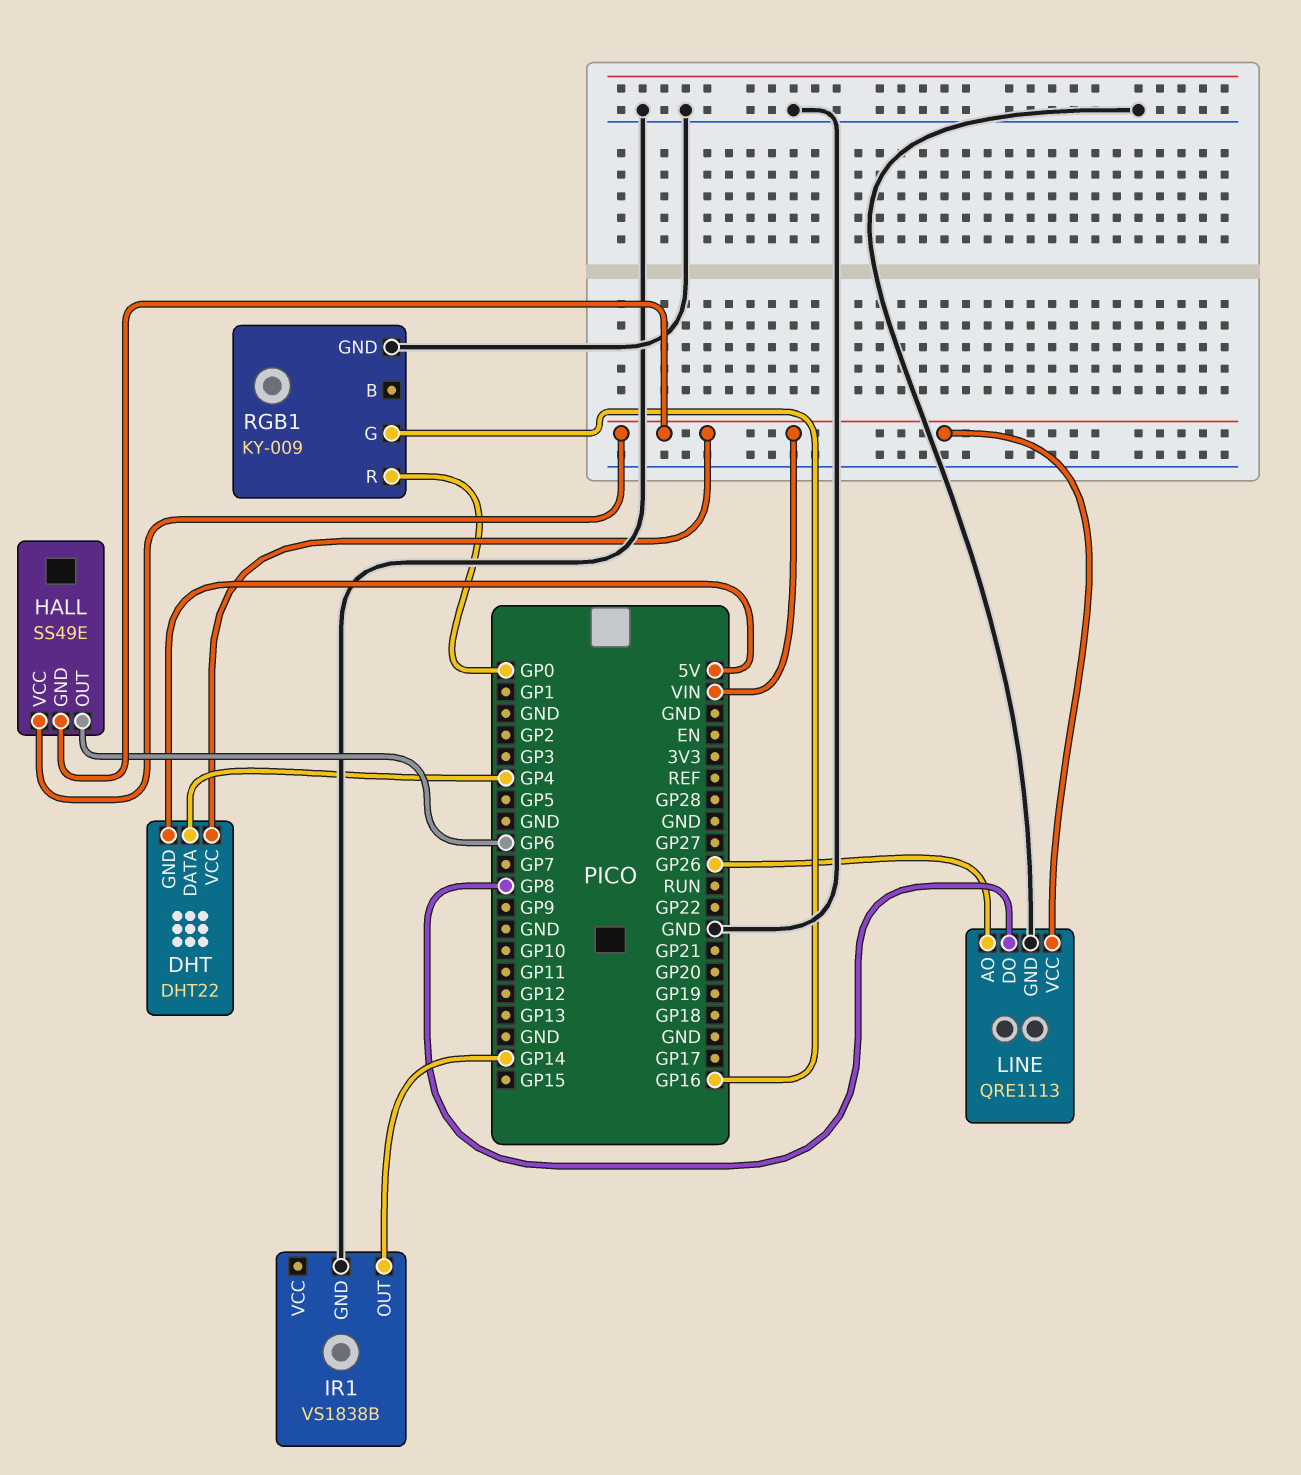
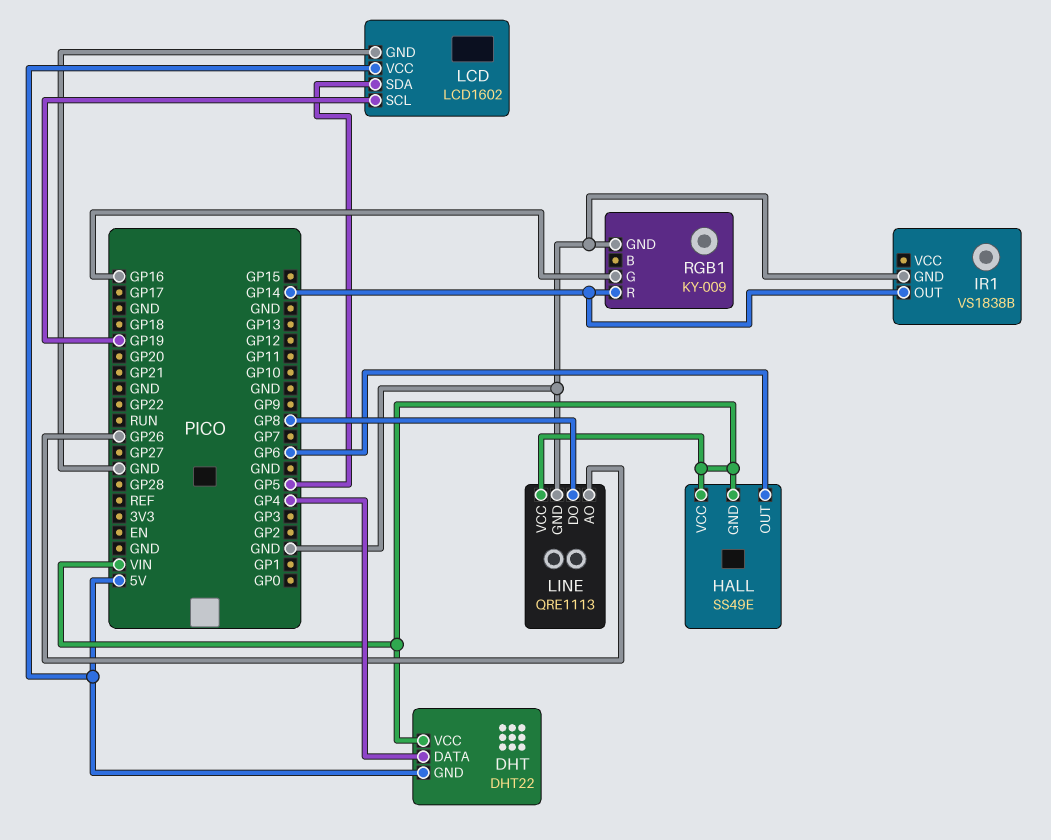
LCD: none -> LCD1602
LCD pin GND: none -> GND
LCD pin SCL: none -> GP19
LCD pin SDA: none -> GP5
LCD pin VCC: none -> 5V
RGB1 pin R: GP0 -> GP14

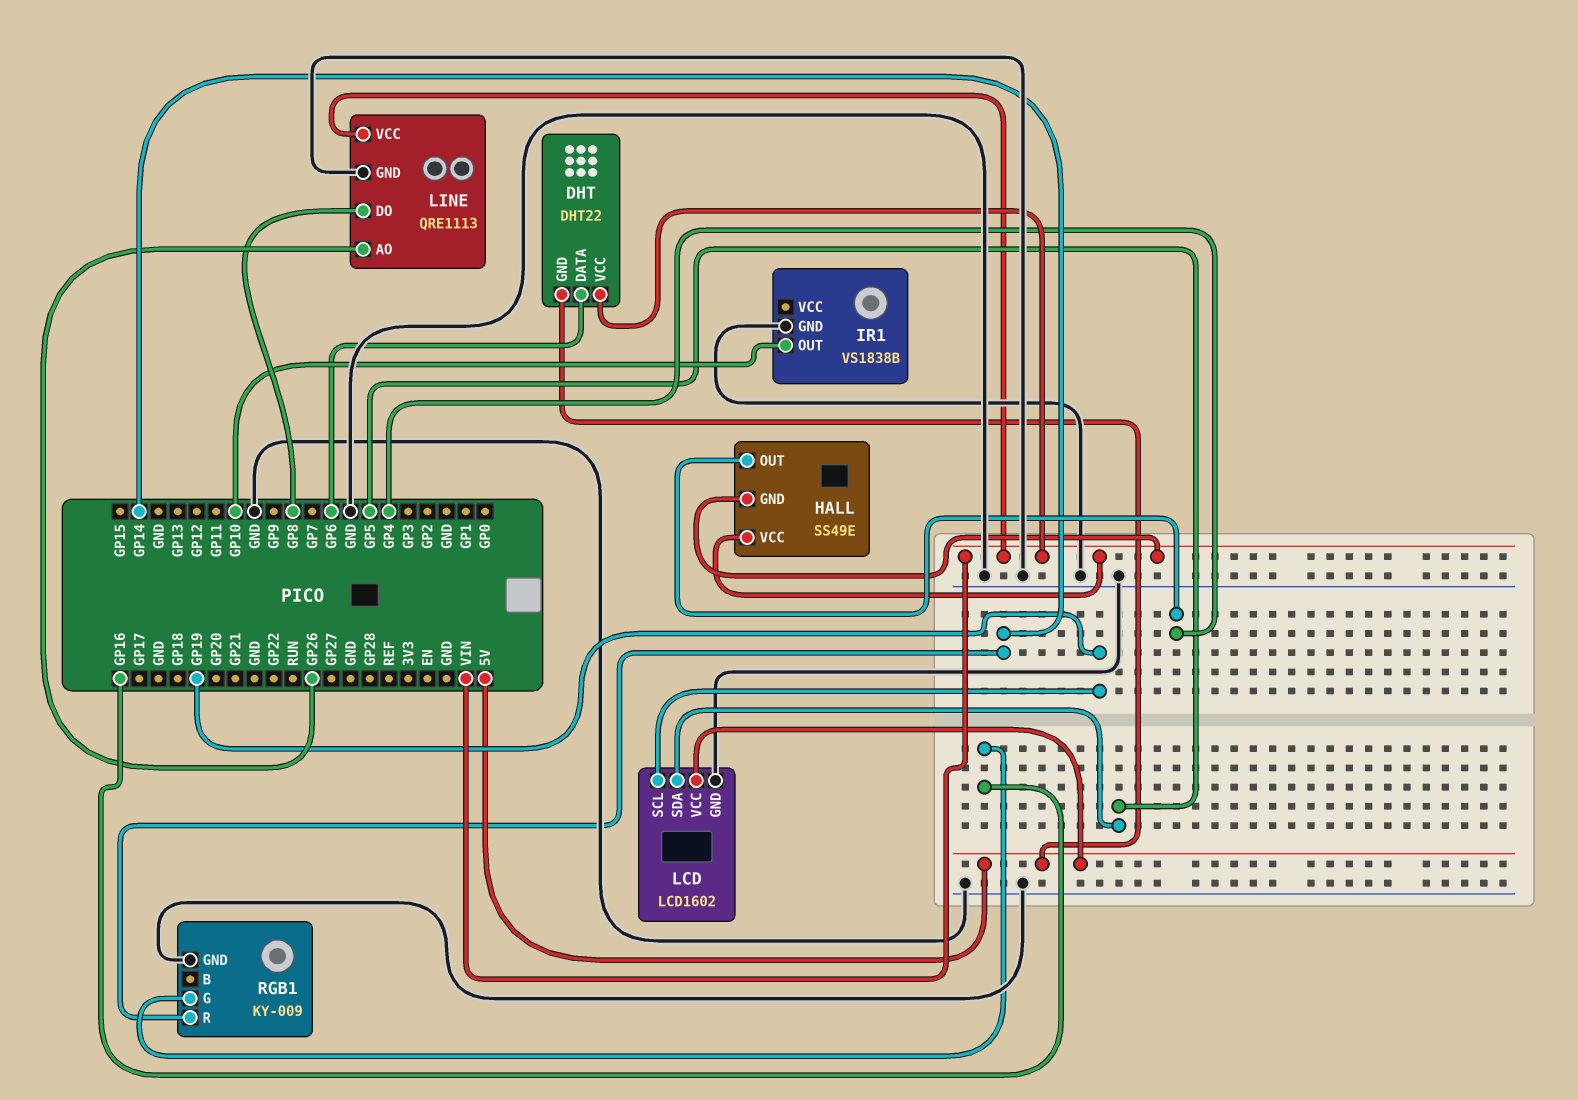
DHT pin DATA: GP4 -> GP6
HALL pin OUT: GP6 -> GP4
IR1 pin OUT: GP14 -> GP10

